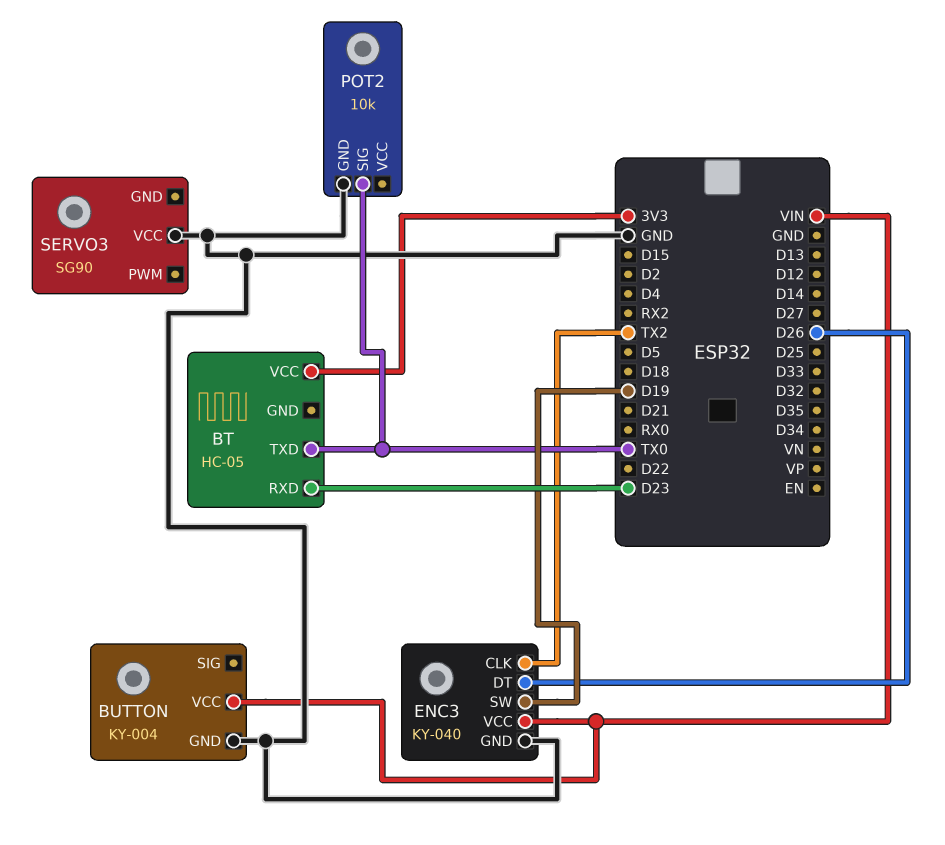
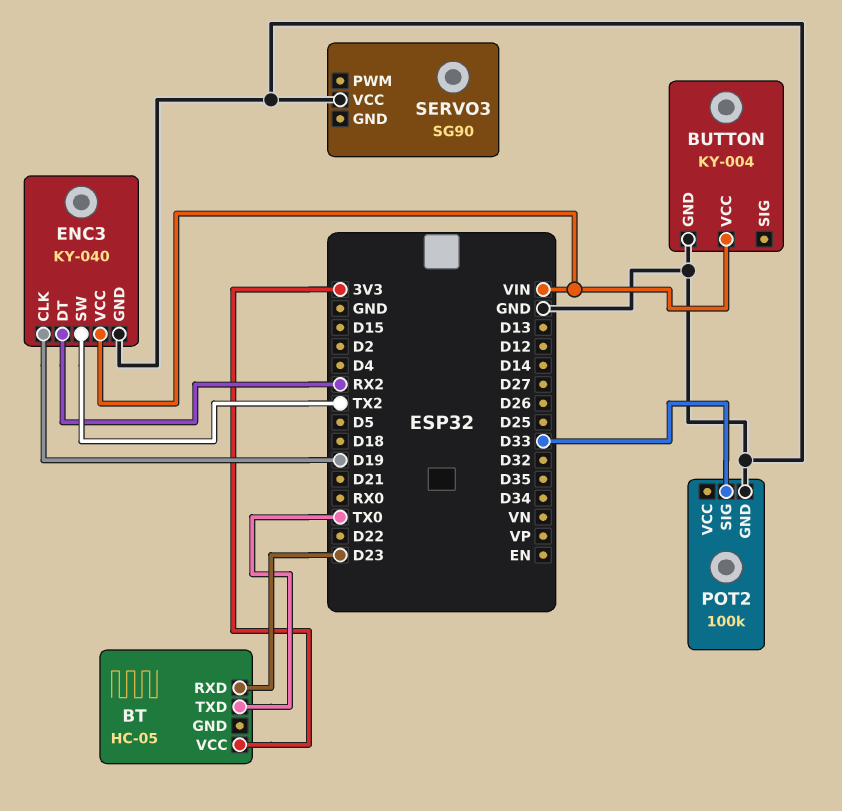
ENC3 pin CLK: TX2 -> D19
ENC3 pin DT: D26 -> RX2
ENC3 pin SW: D19 -> TX2
POT2: 10k -> 100k
POT2 pin SIG: TX0 -> D33

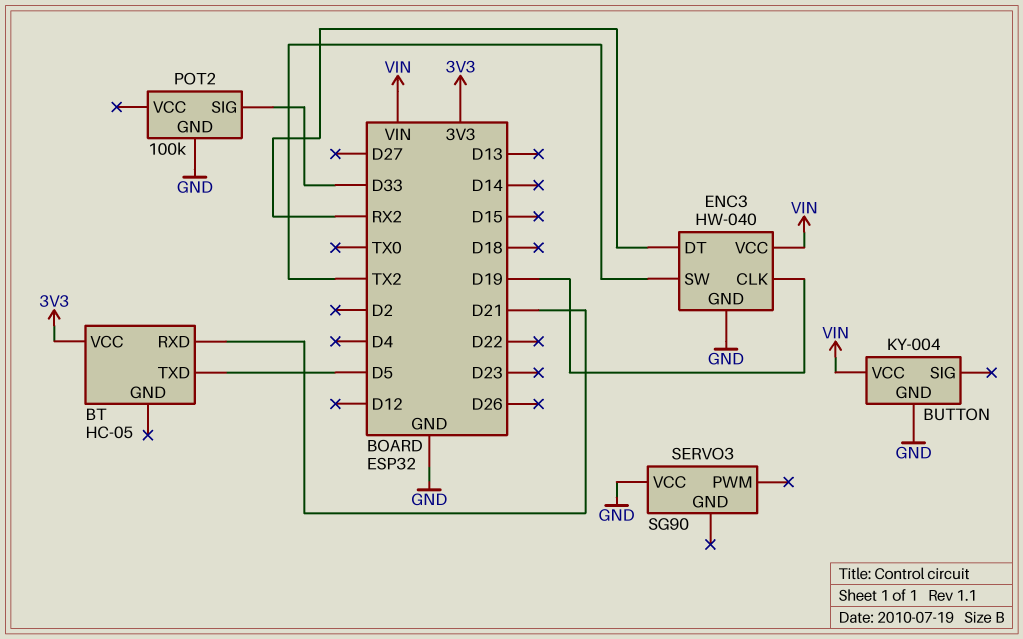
BT pin RXD: D23 -> D21
BT pin TXD: TX0 -> D5
ENC3: KY-040 -> HW-040

